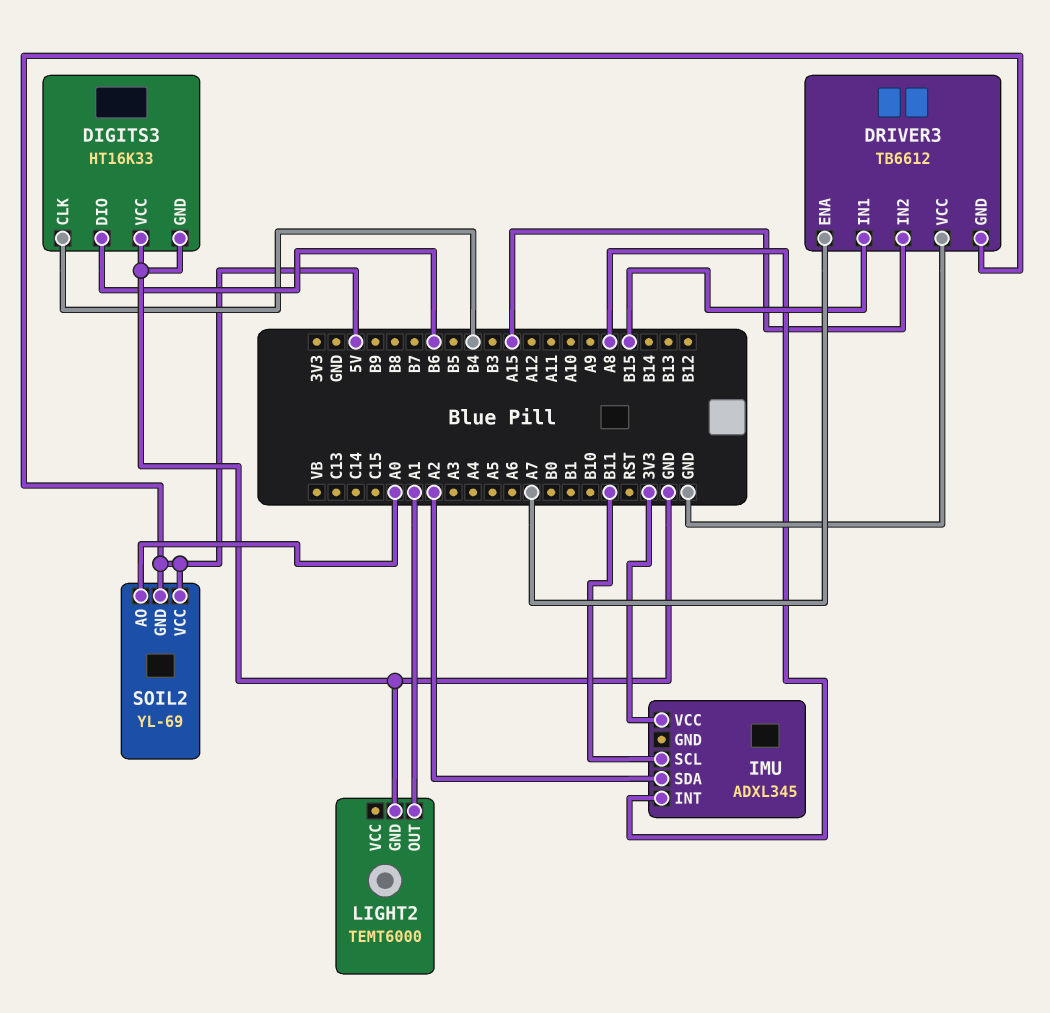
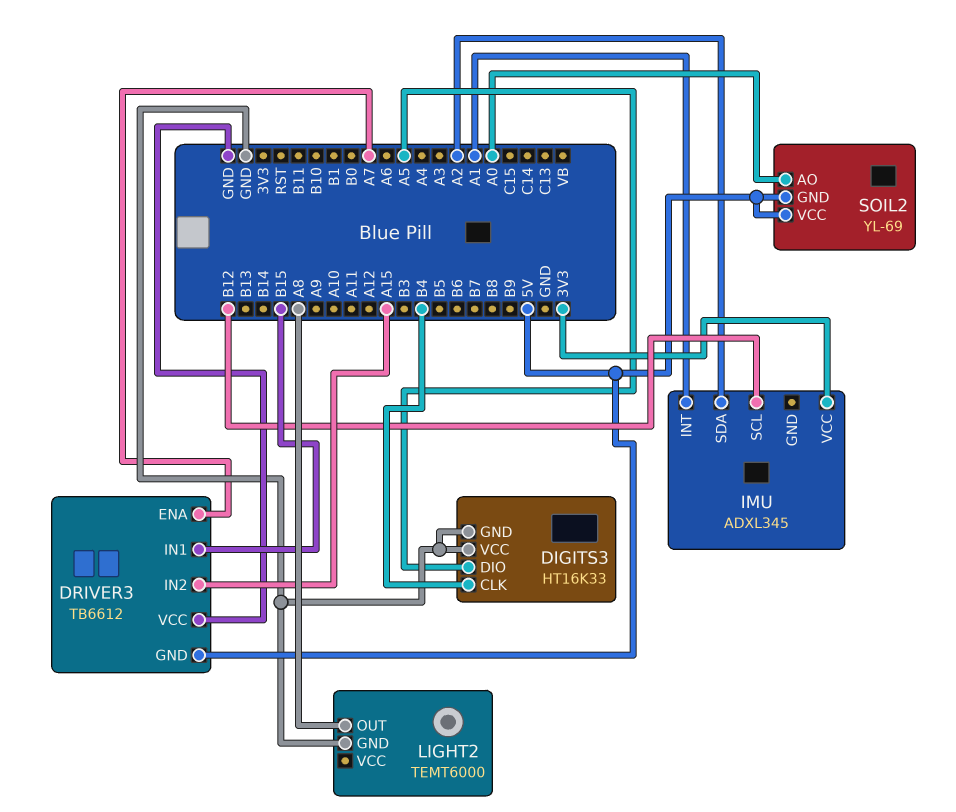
DIGITS3 pin DIO: B6 -> A5
IMU pin INT: A8 -> A1
IMU pin SCL: B11 -> B12
LIGHT2 pin OUT: A1 -> A8

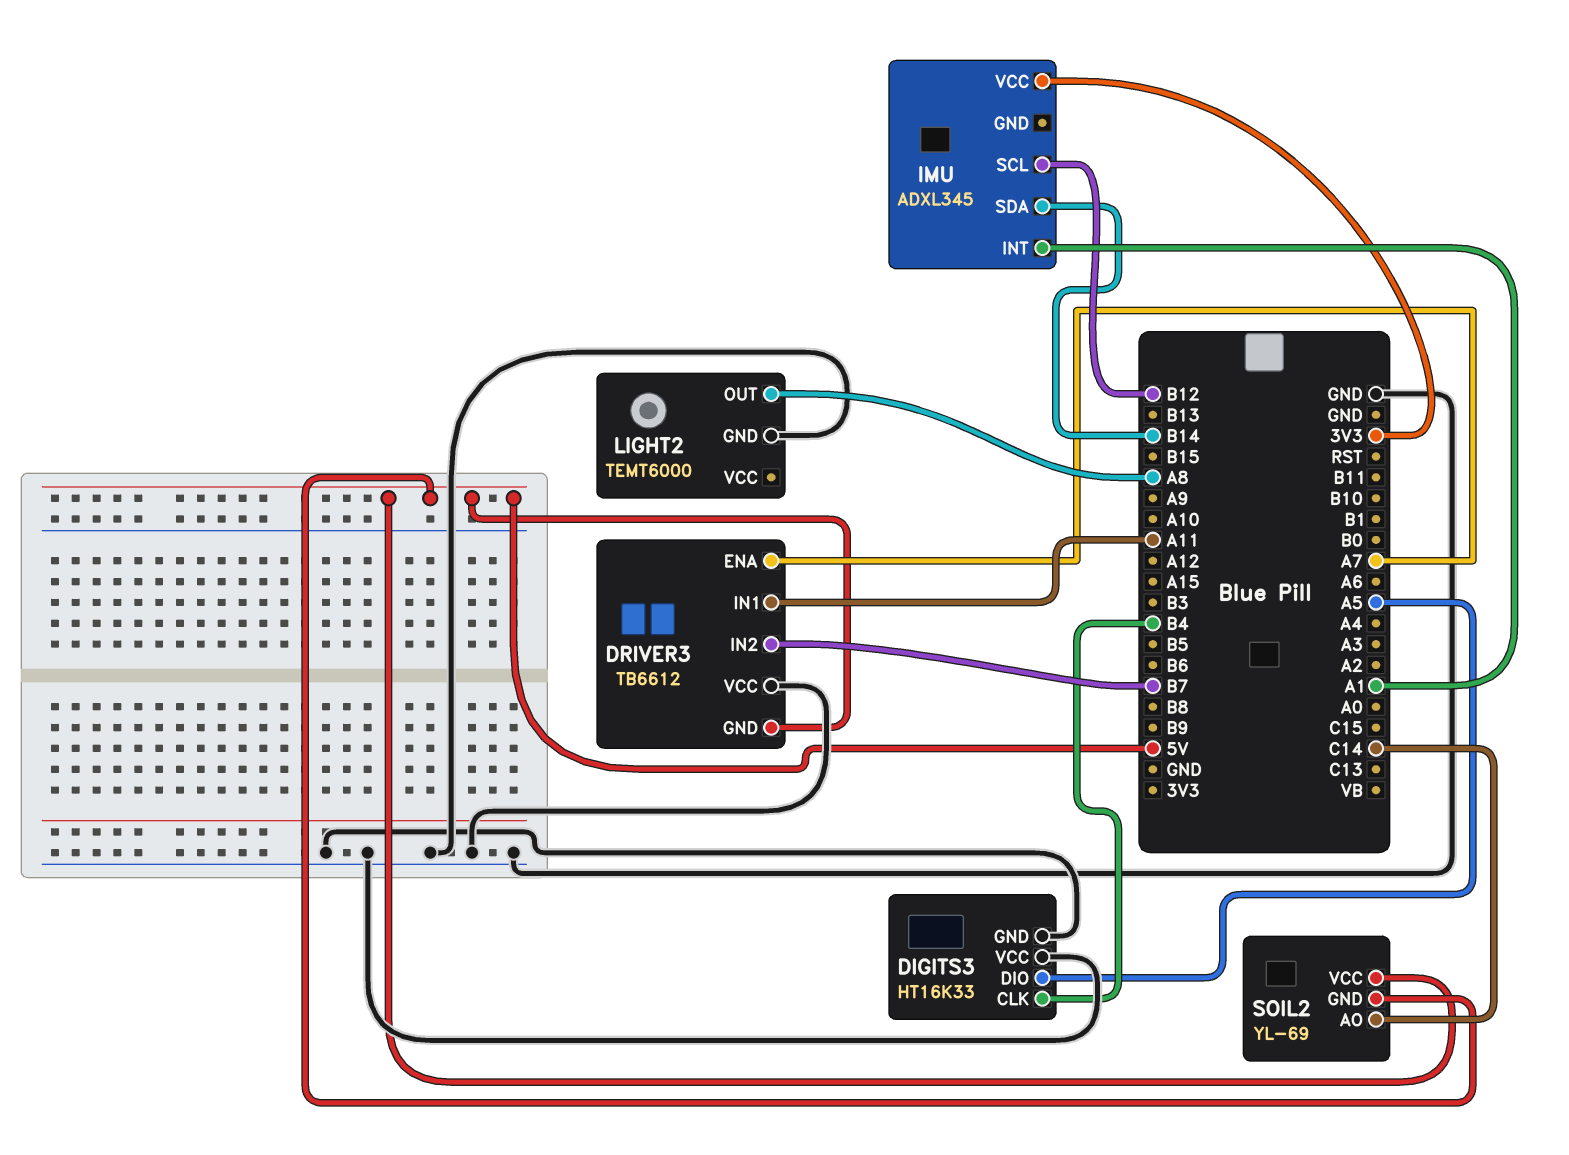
DRIVER3 pin IN1: B15 -> A11
DRIVER3 pin IN2: A15 -> B7
IMU pin SDA: A2 -> B14
SOIL2 pin AO: A0 -> C14

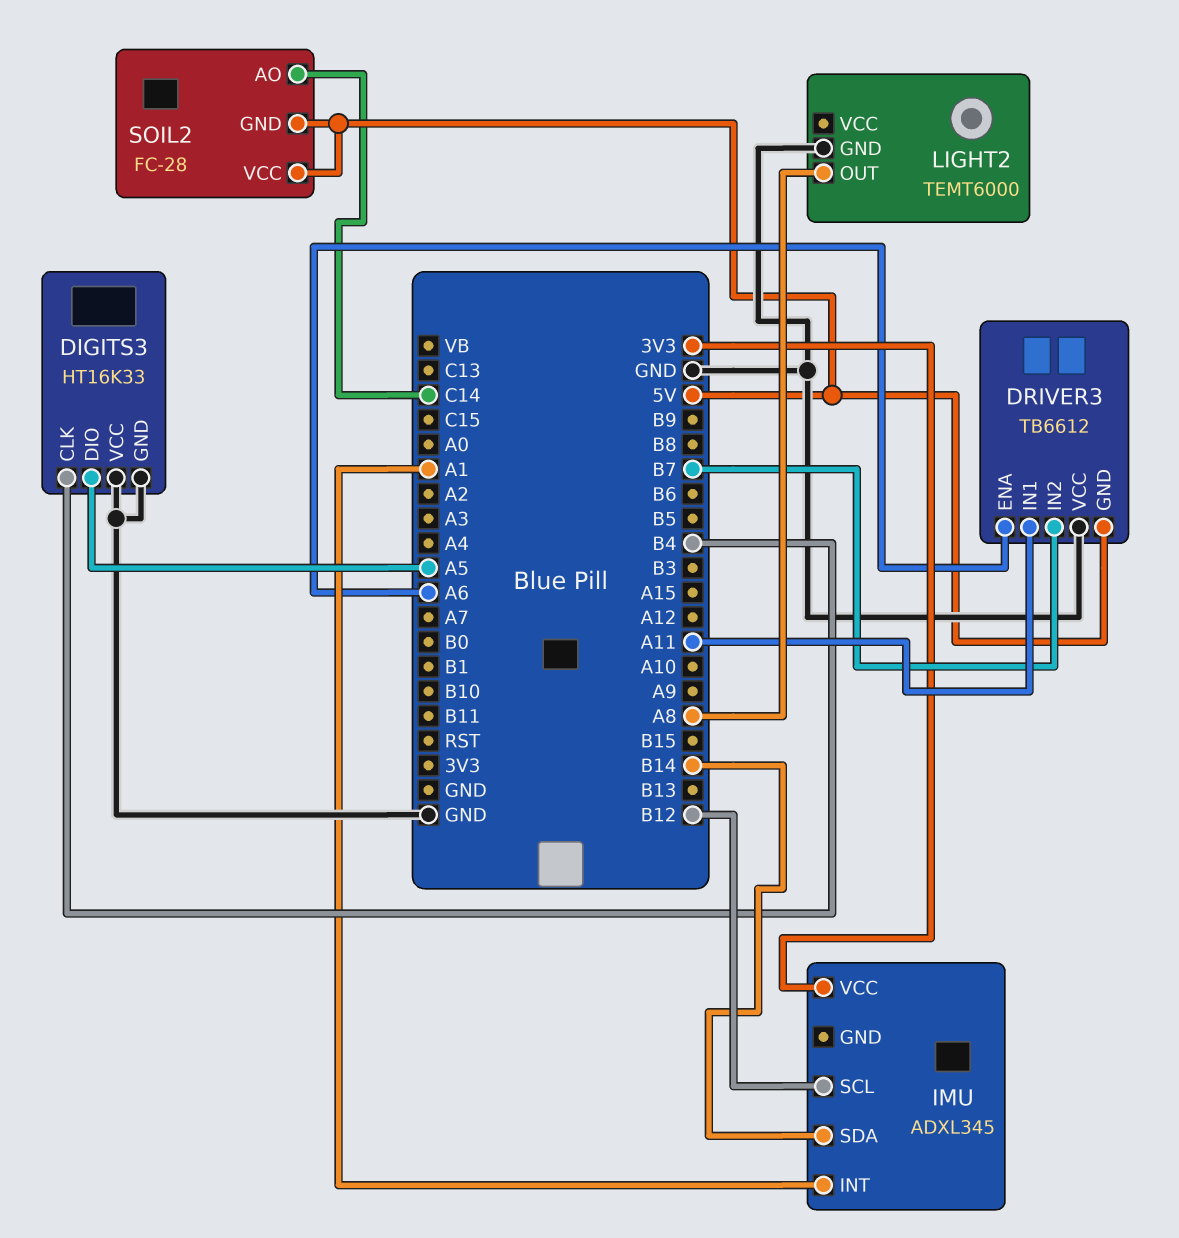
DRIVER3 pin ENA: A7 -> A6
SOIL2: YL-69 -> FC-28

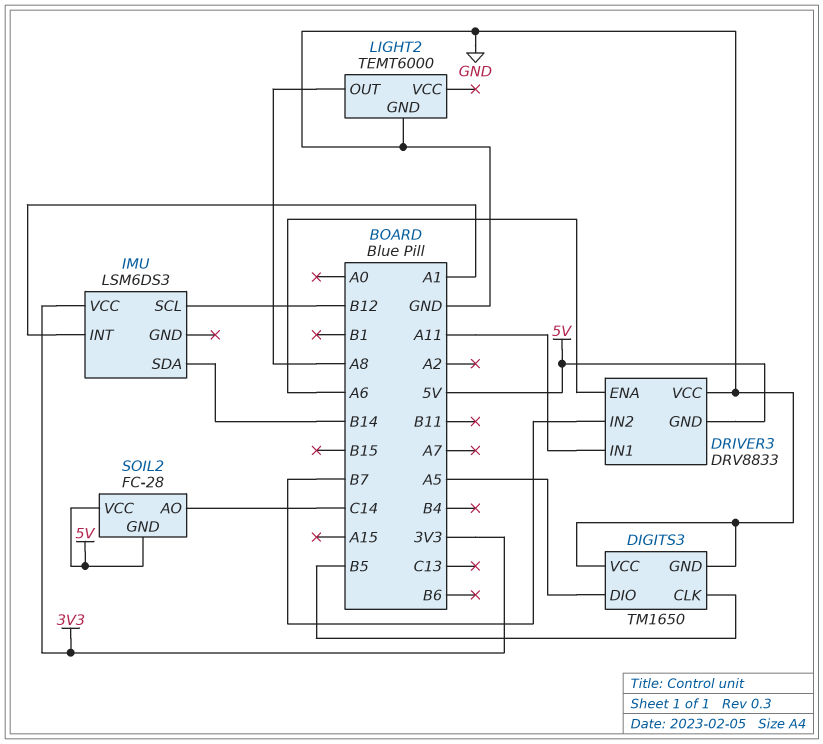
DIGITS3: HT16K33 -> TM1650
DIGITS3 pin CLK: B4 -> B5
DRIVER3: TB6612 -> DRV8833
IMU: ADXL345 -> LSM6DS3

